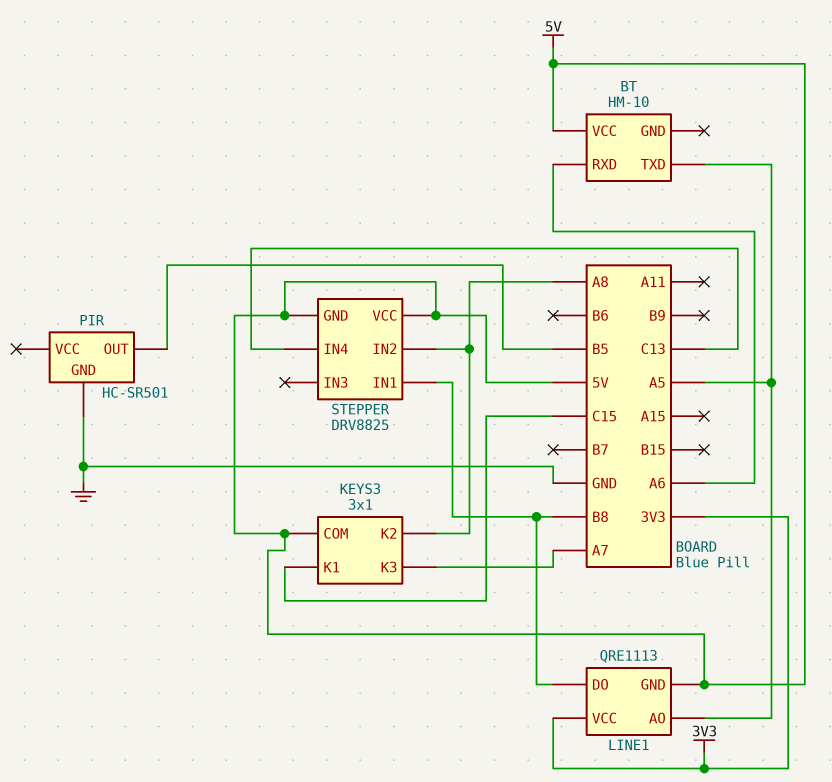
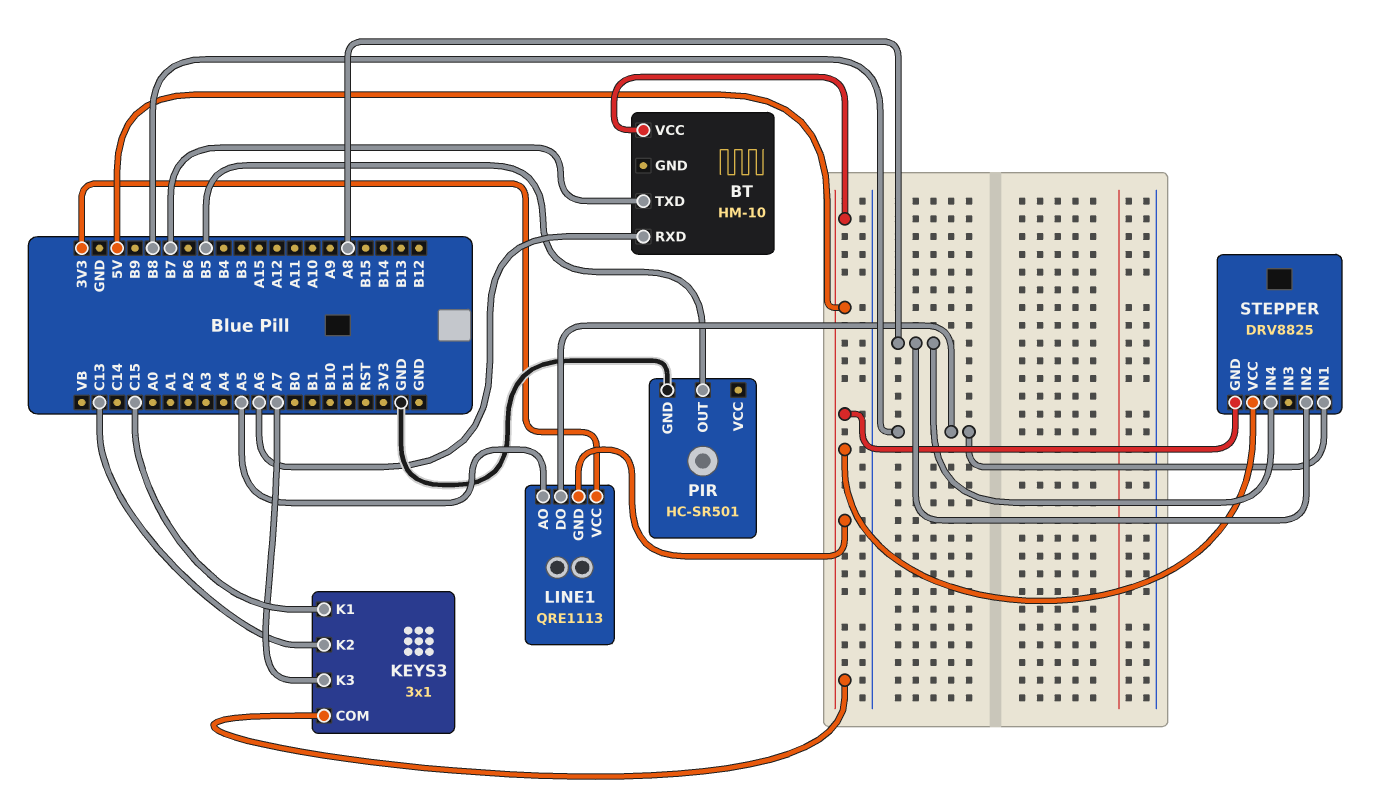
BT pin TXD: A5 -> B7
KEYS3 pin K2: A8 -> C13
STEPPER pin IN4: C13 -> A8

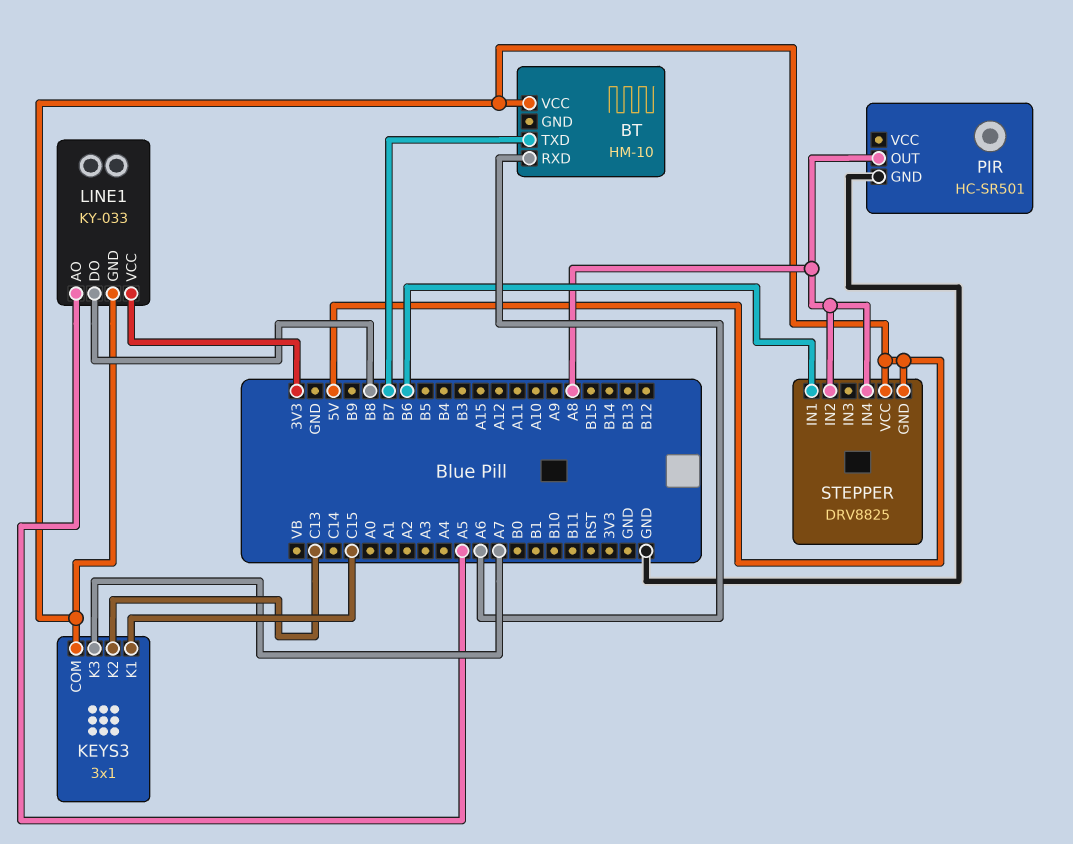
LINE1: QRE1113 -> KY-033
PIR pin OUT: B5 -> A8
STEPPER pin IN1: B8 -> B6

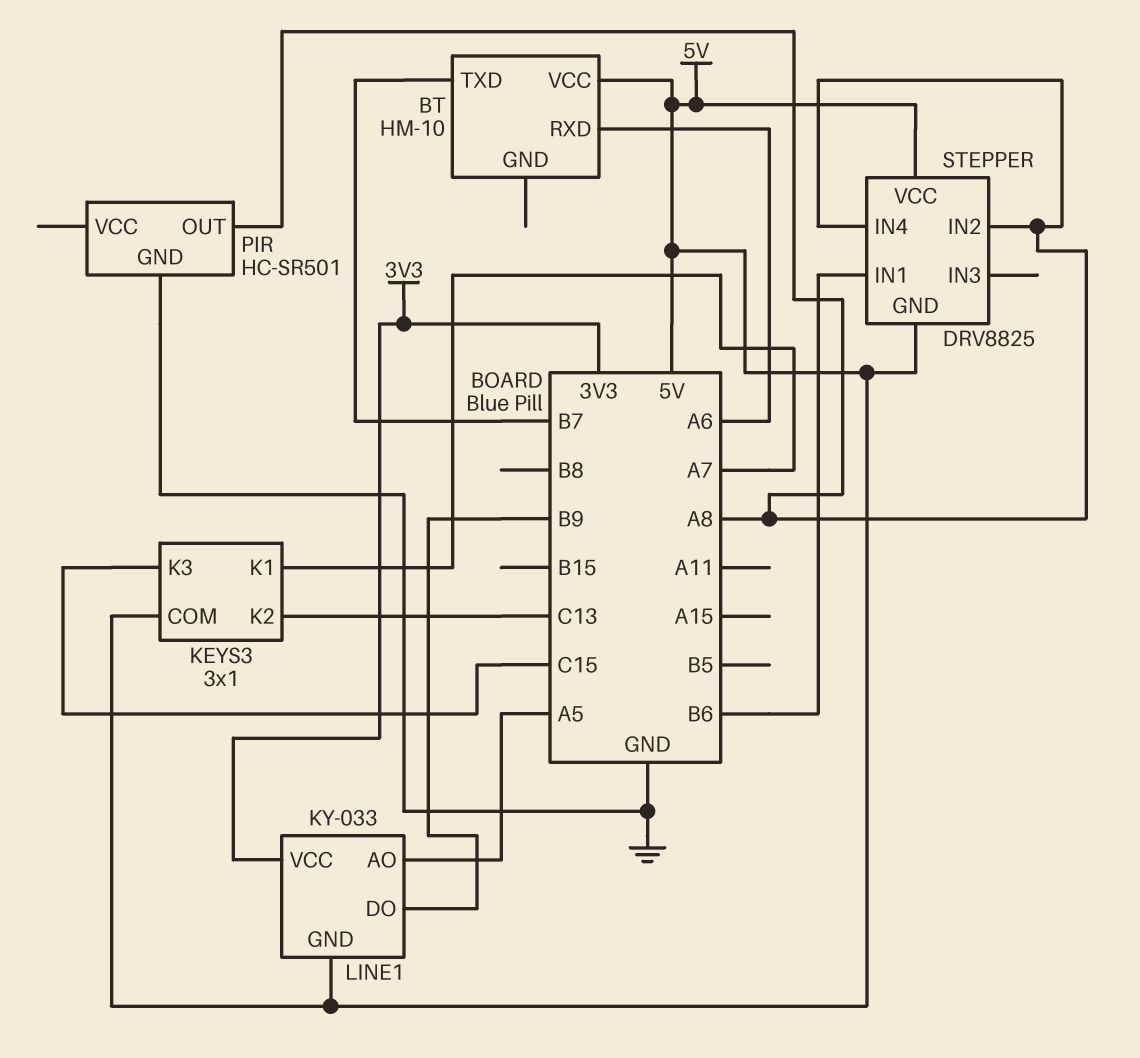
KEYS3 pin K1: C15 -> A7
KEYS3 pin K3: A7 -> C15
LINE1 pin DO: B8 -> B9

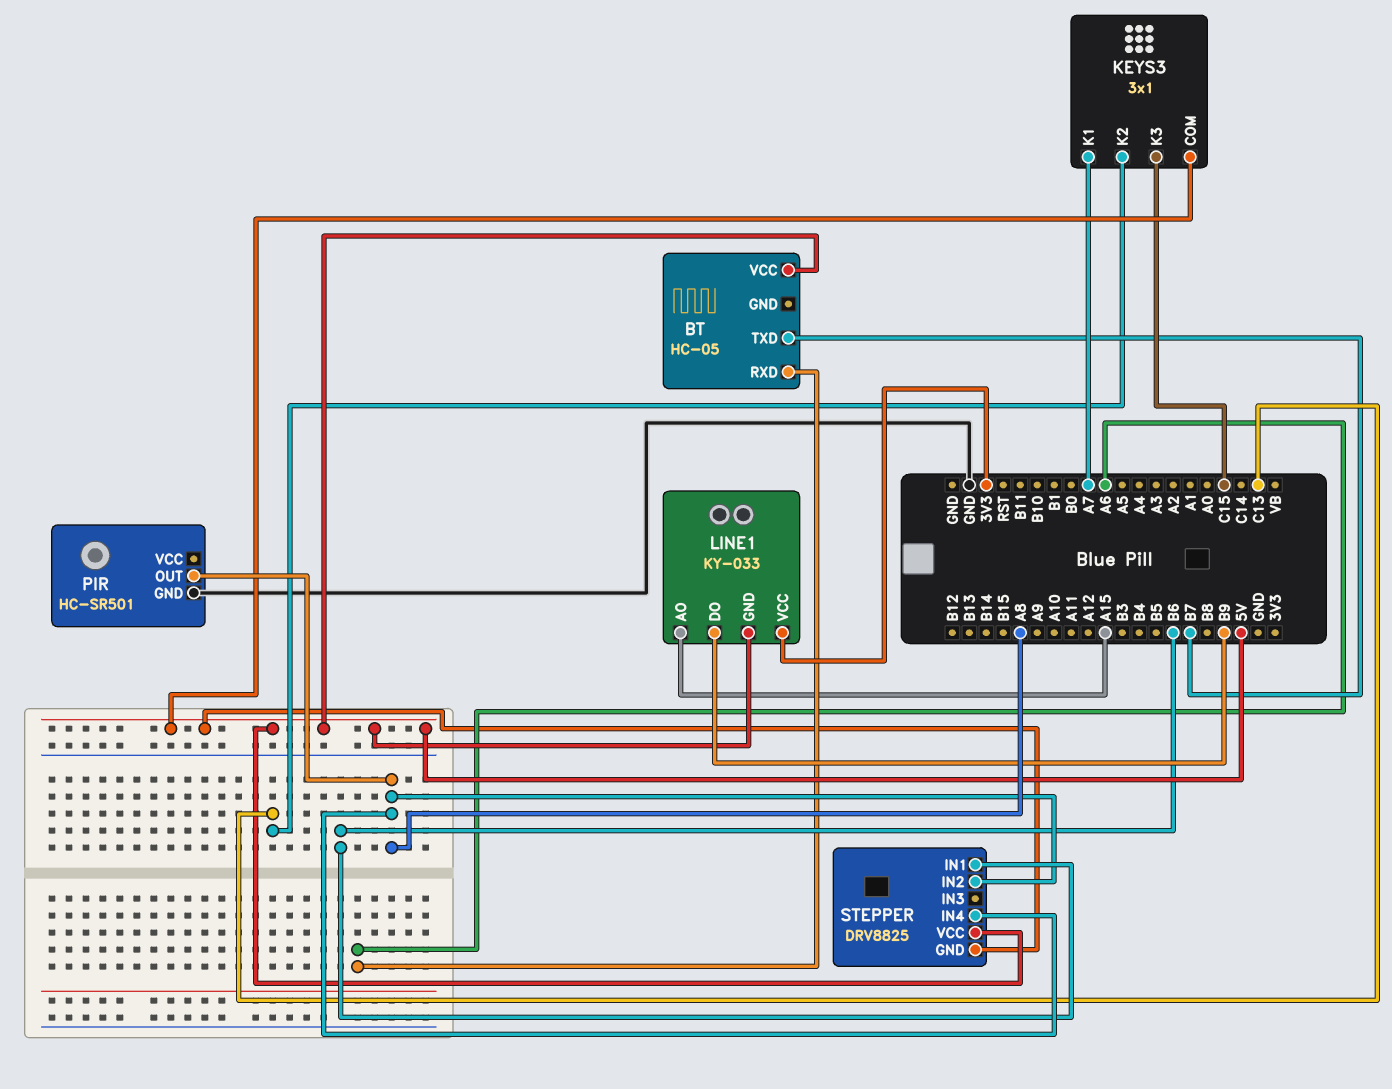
BT: HM-10 -> HC-05
LINE1 pin AO: A5 -> A15

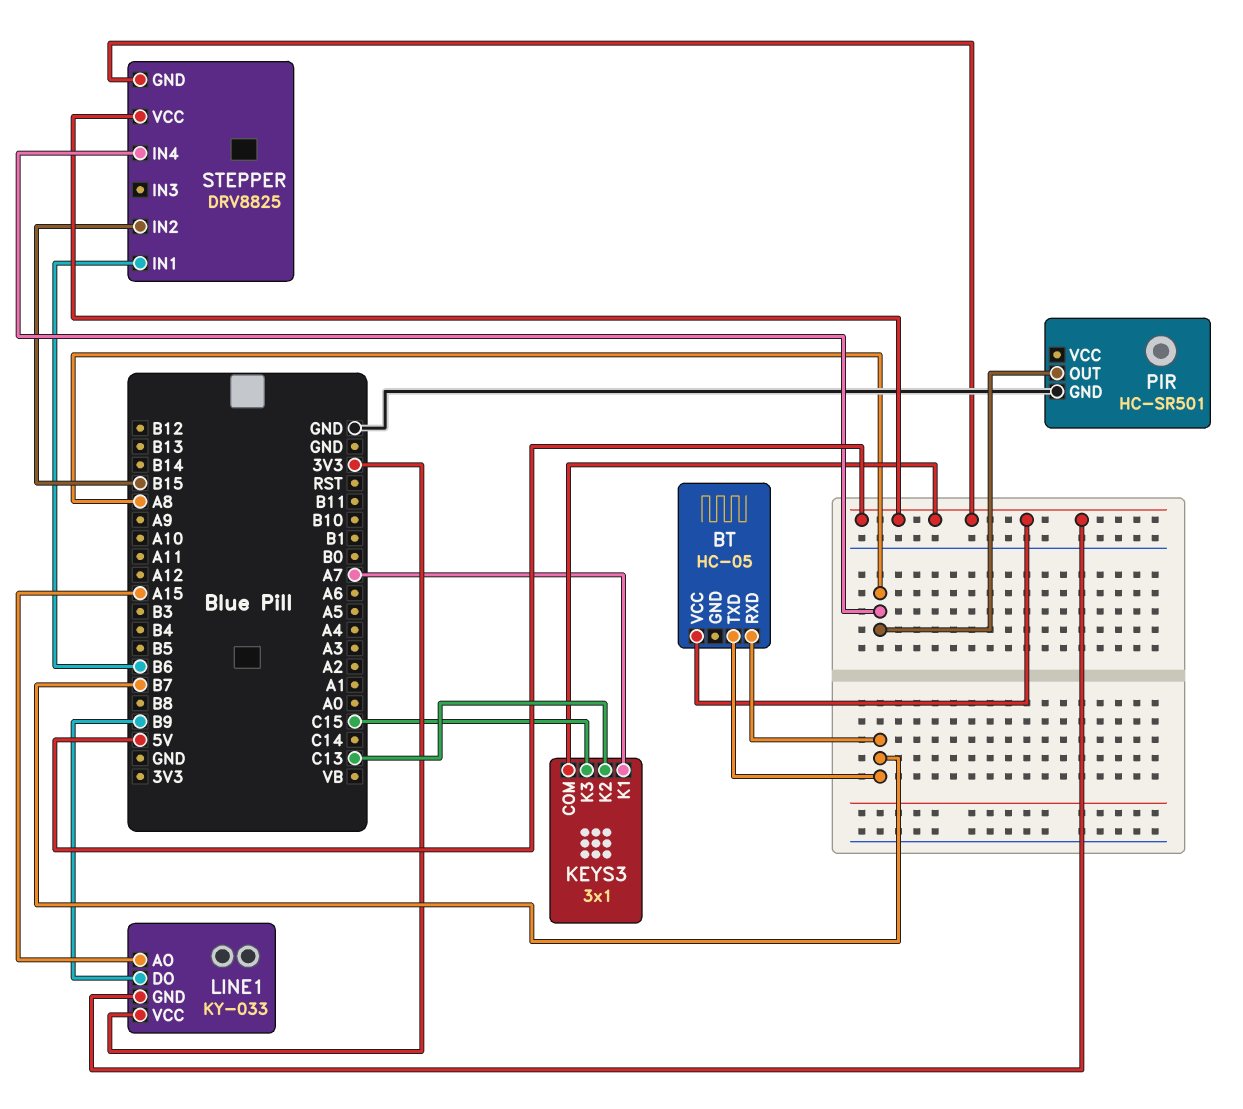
BT pin RXD: A6 -> B7
STEPPER pin IN2: A8 -> B15

